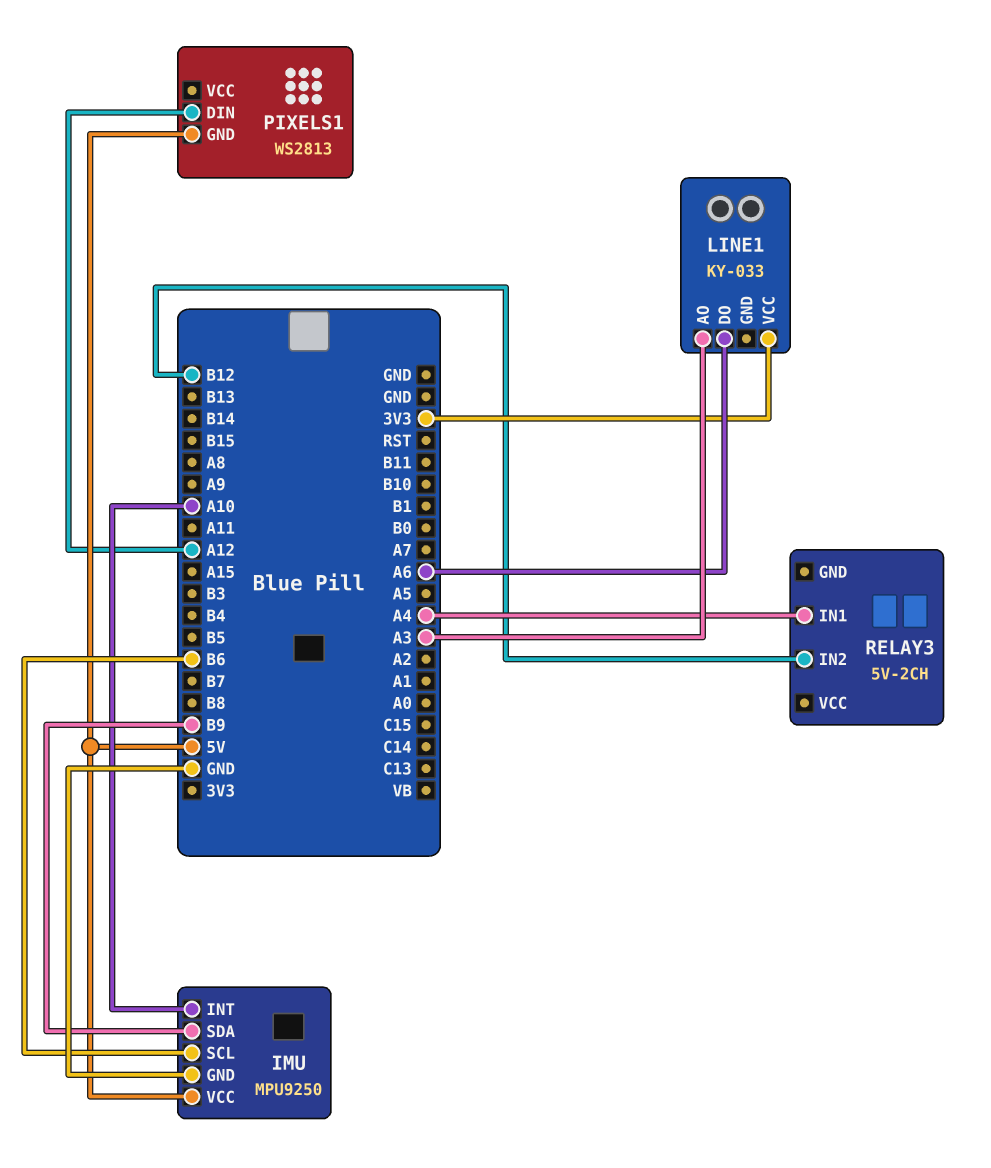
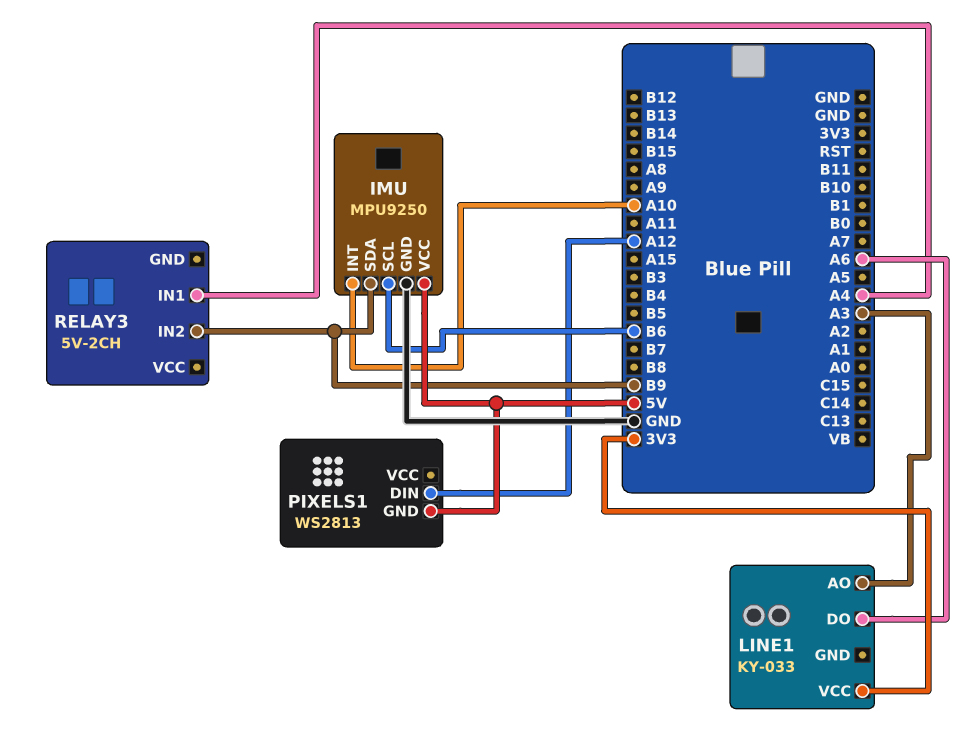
RELAY3 pin IN2: B12 -> B9

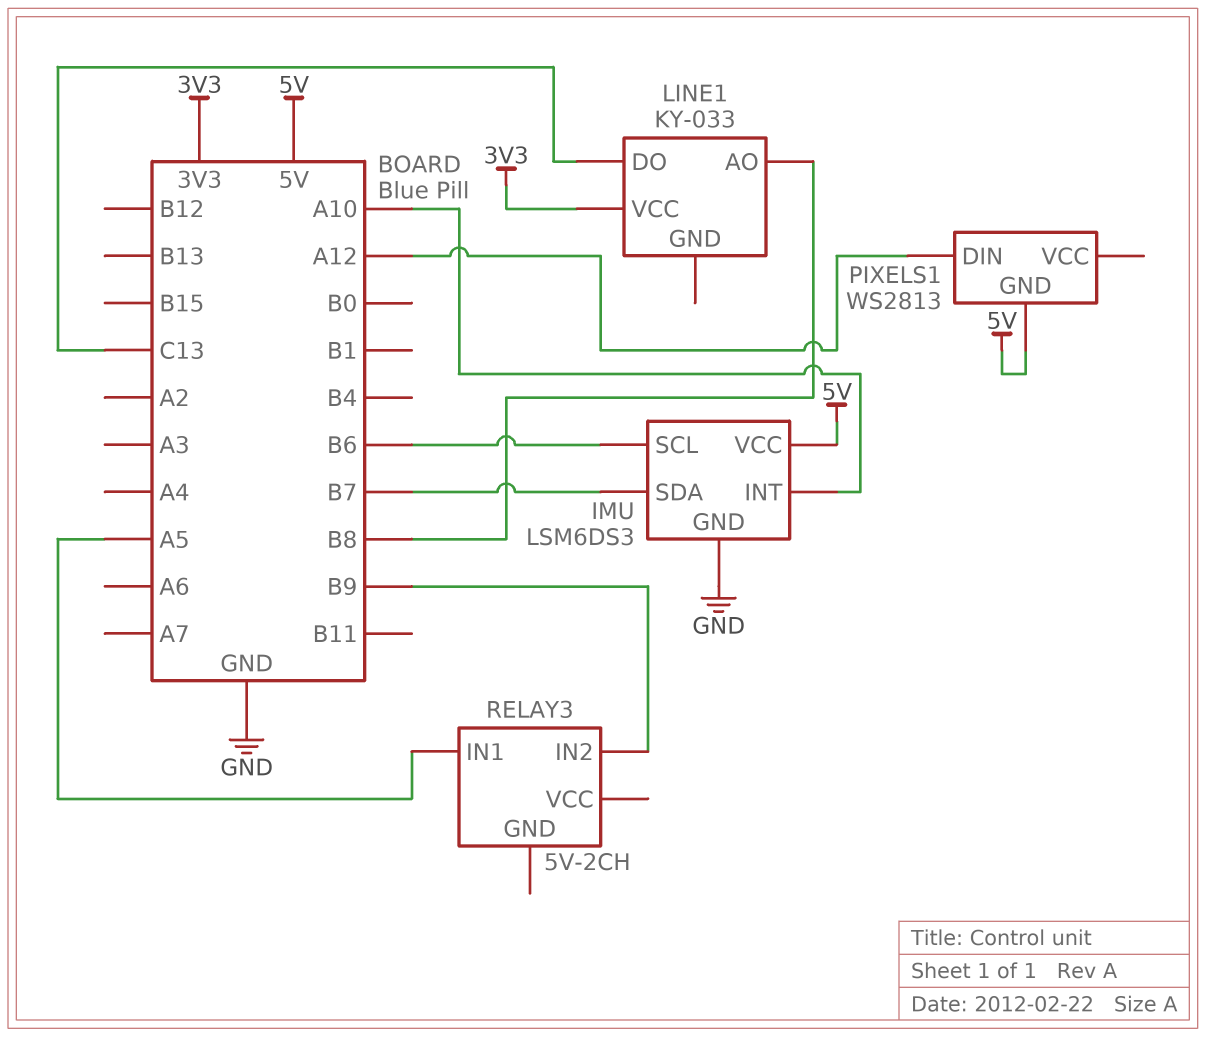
IMU: MPU9250 -> LSM6DS3
IMU pin SDA: B9 -> B7
LINE1 pin AO: A3 -> B8
LINE1 pin DO: A6 -> C13
RELAY3 pin IN1: A4 -> A5

